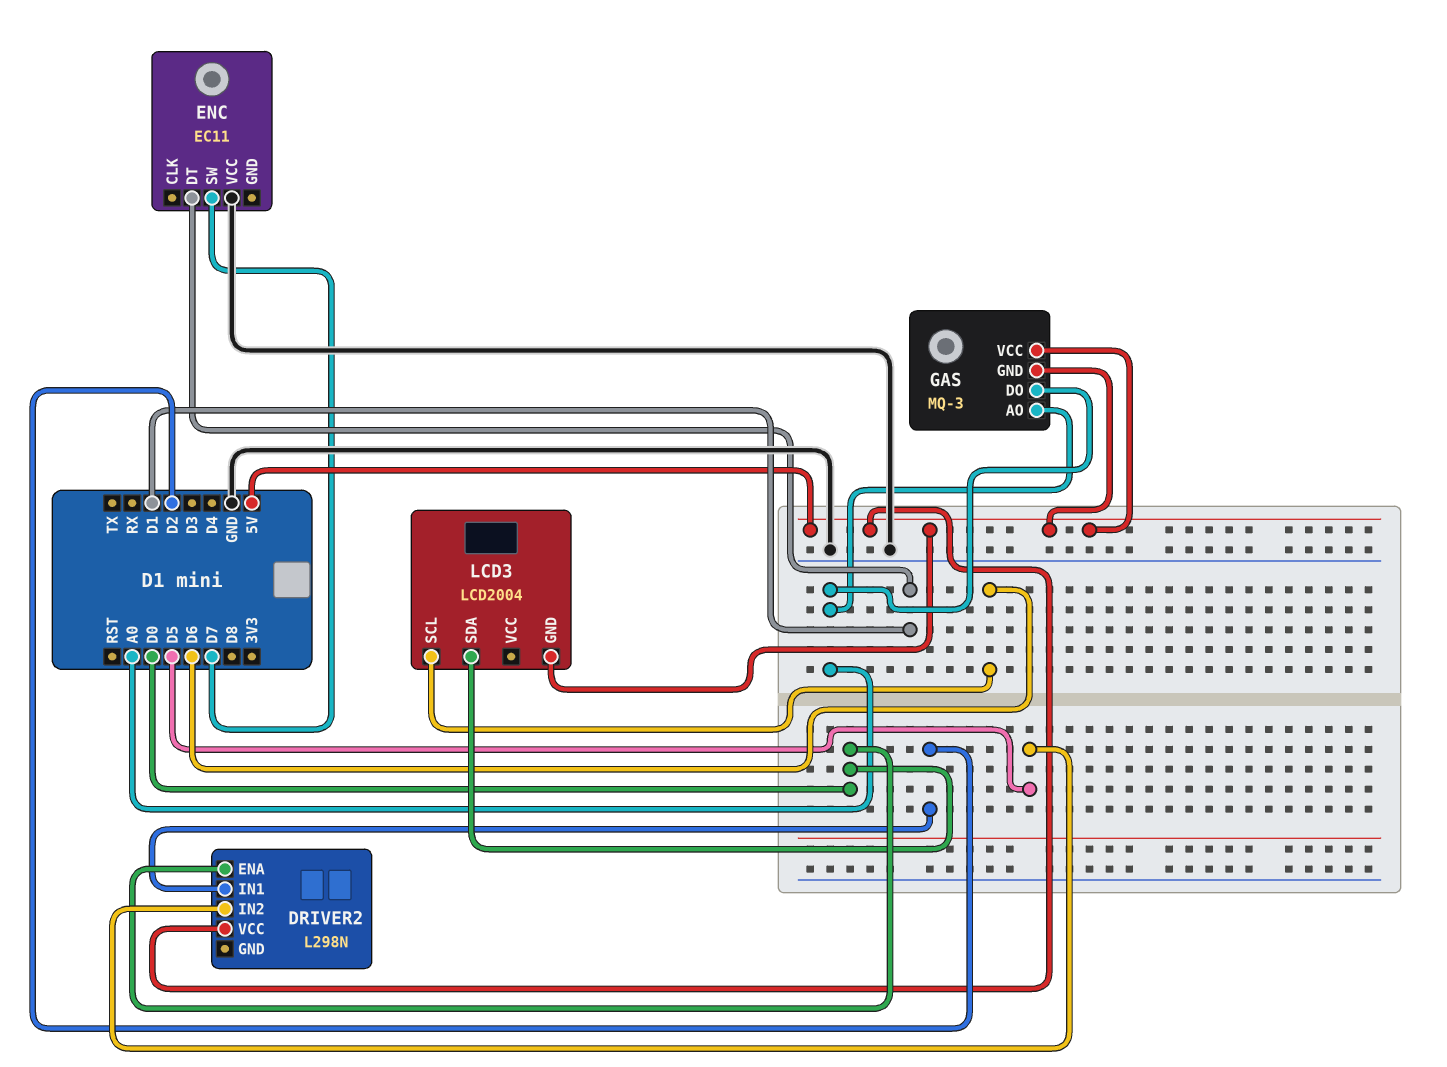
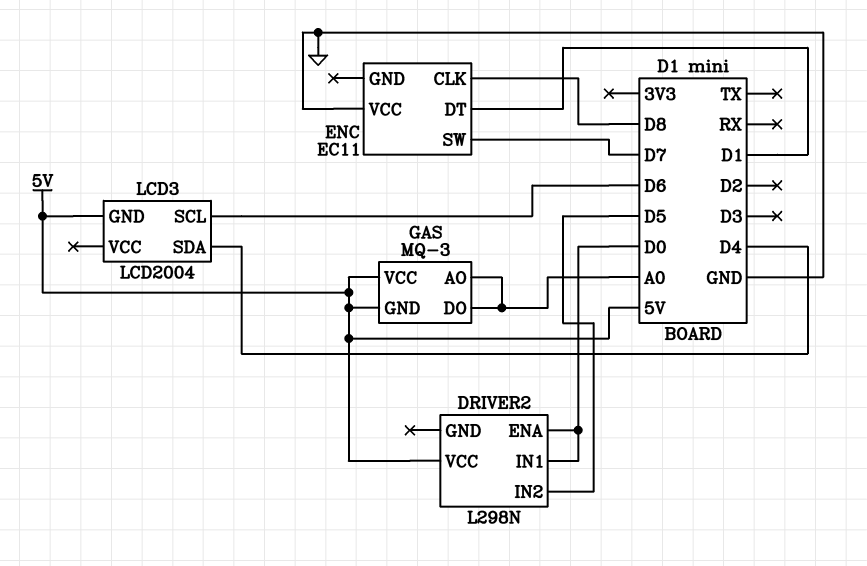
DRIVER2 pin IN1: D2 -> D0
ENC pin CLK: none -> D8
LCD3 pin SDA: D0 -> D4

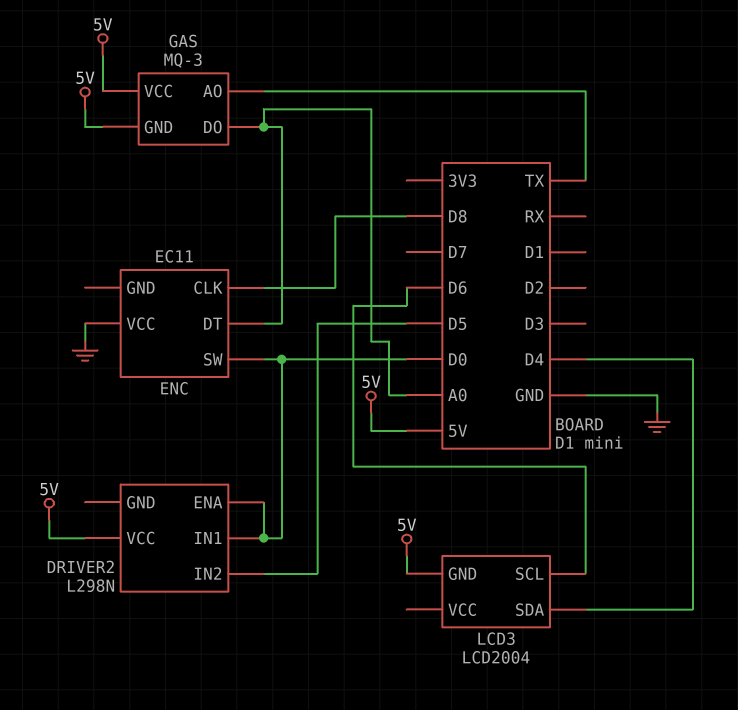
ENC pin DT: D1 -> A0
ENC pin SW: D7 -> D0
GAS pin AO: A0 -> TX

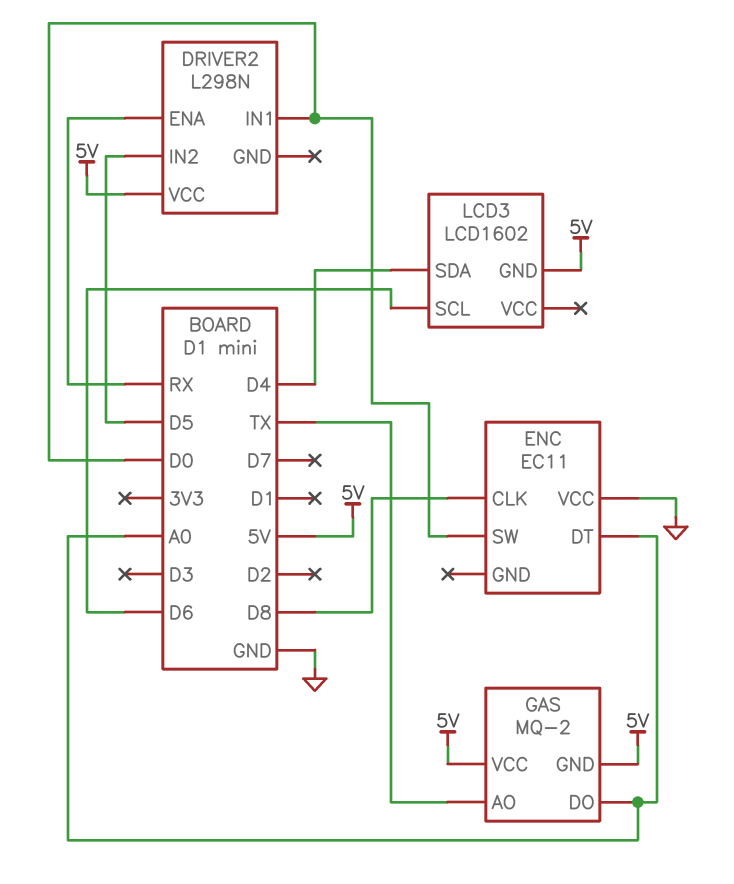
DRIVER2 pin ENA: D0 -> RX
GAS: MQ-3 -> MQ-2
LCD3: LCD2004 -> LCD1602

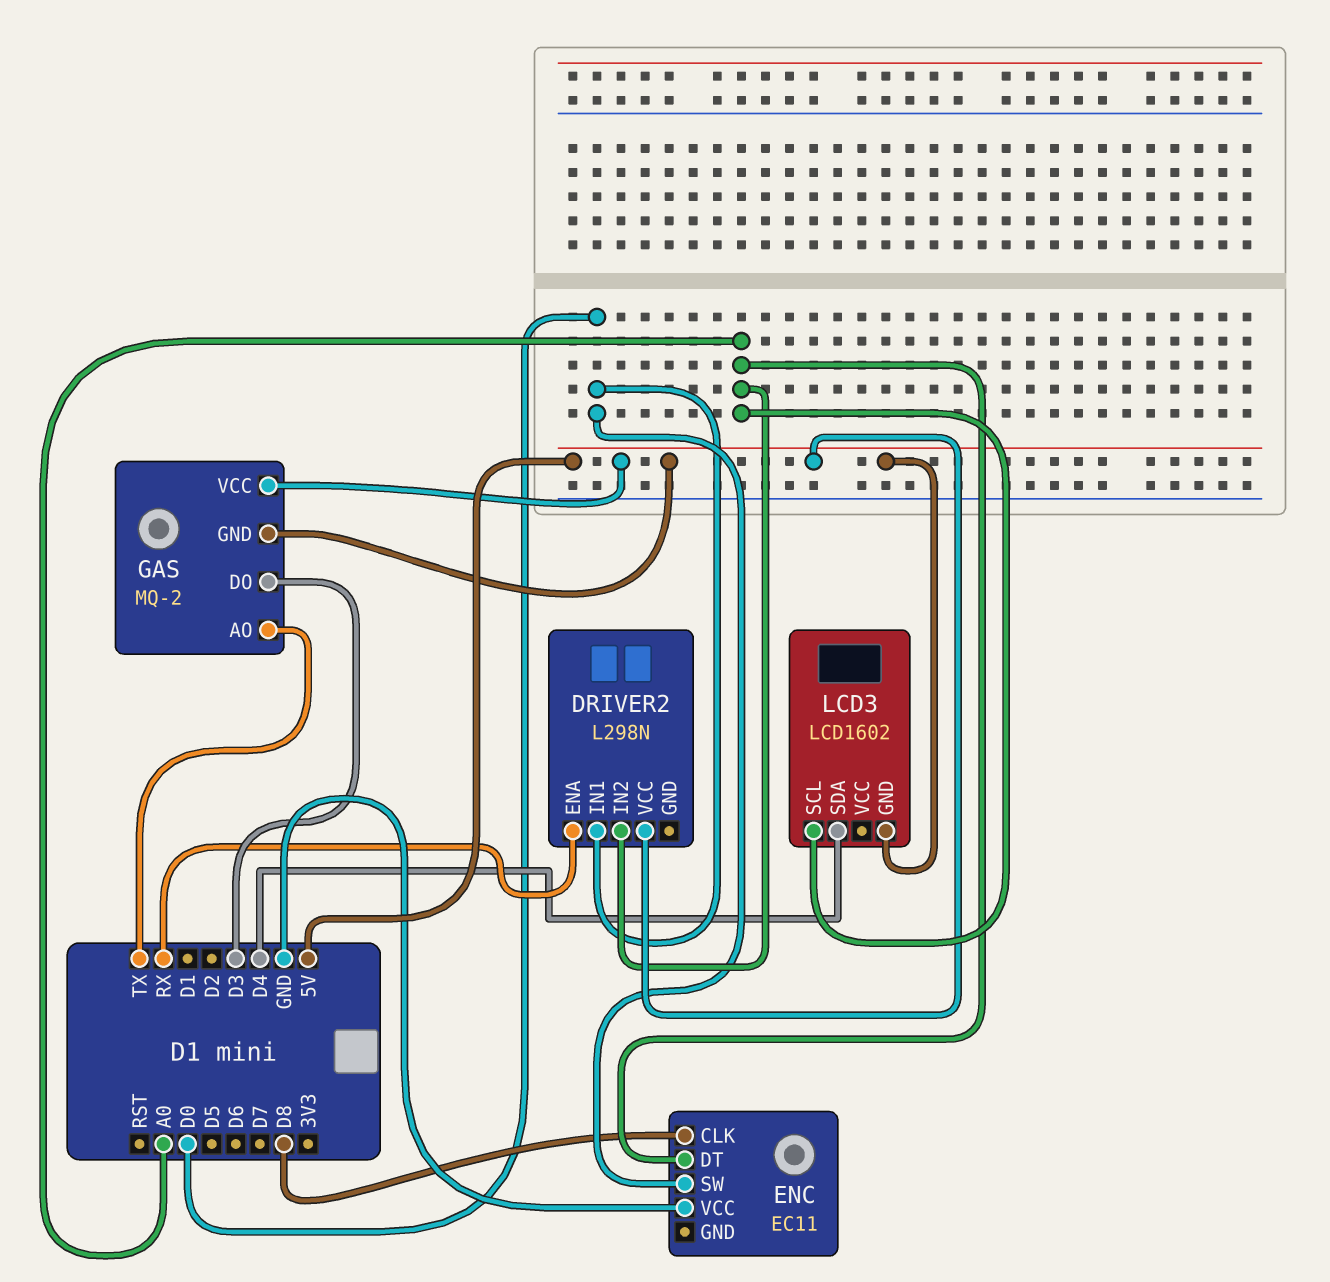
DRIVER2 pin IN2: D5 -> A0
GAS pin DO: A0 -> D3
LCD3 pin SCL: D6 -> A0

